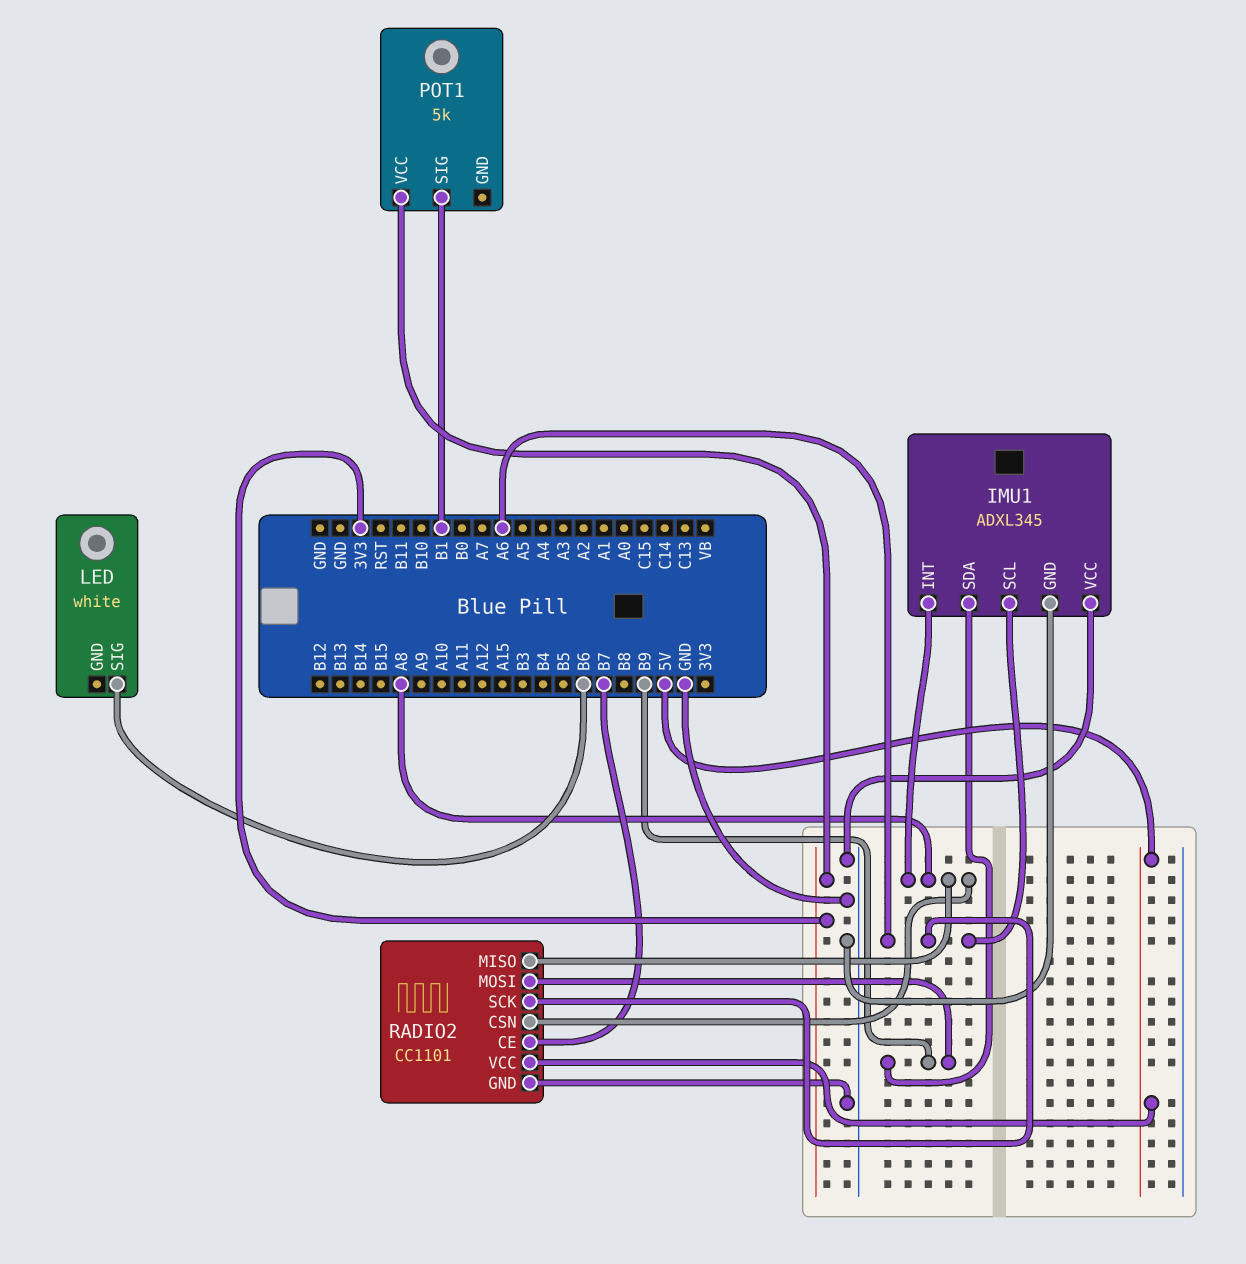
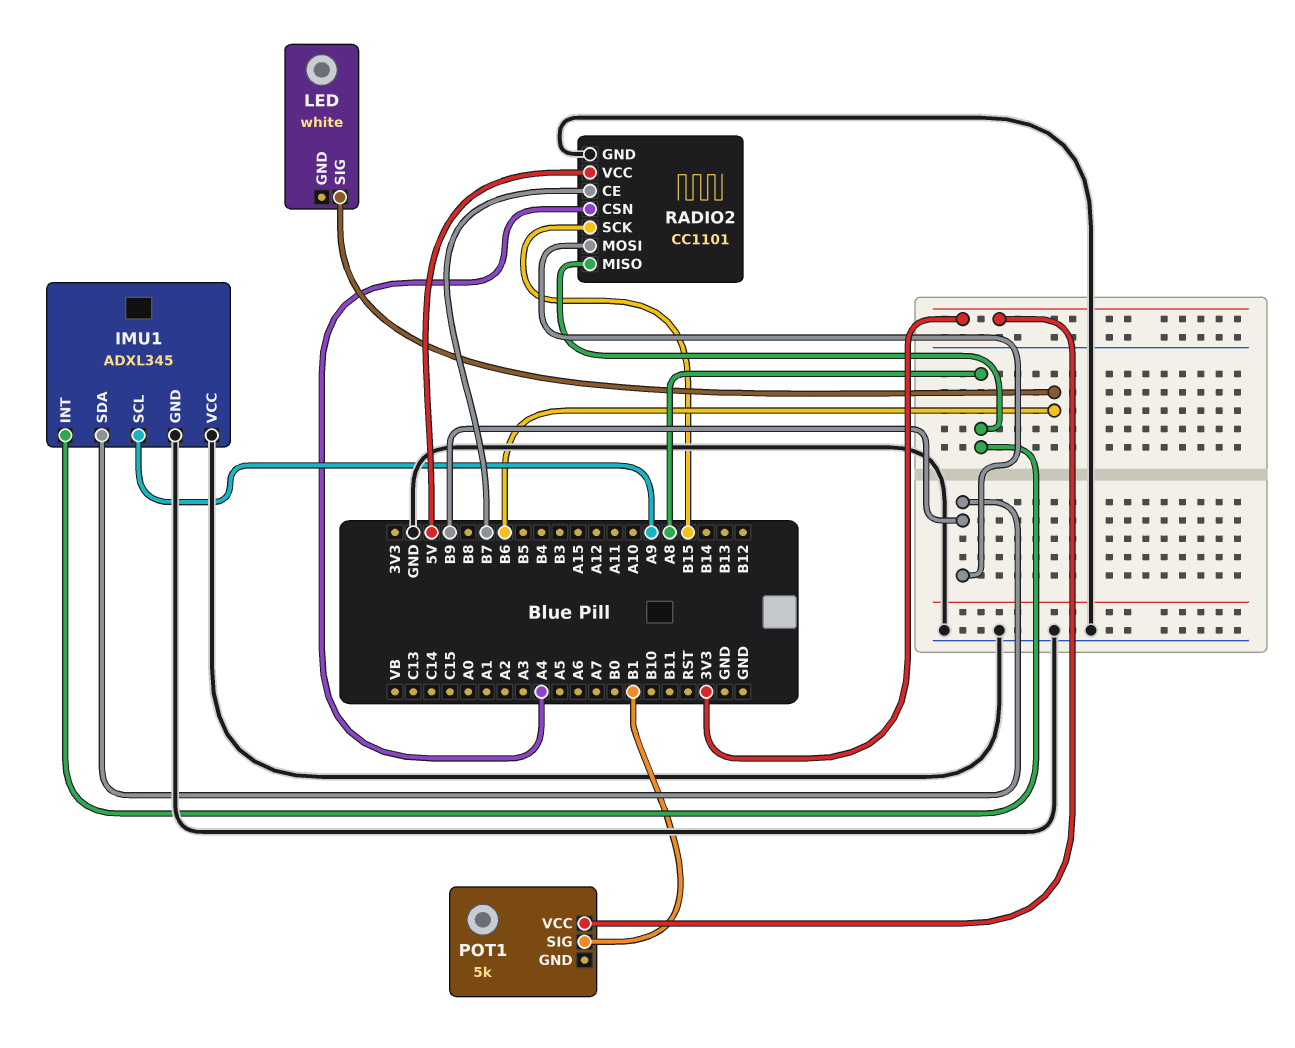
IMU1 pin SCL: A6 -> A9
RADIO2 pin CSN: A8 -> A4
RADIO2 pin SCK: A6 -> B15

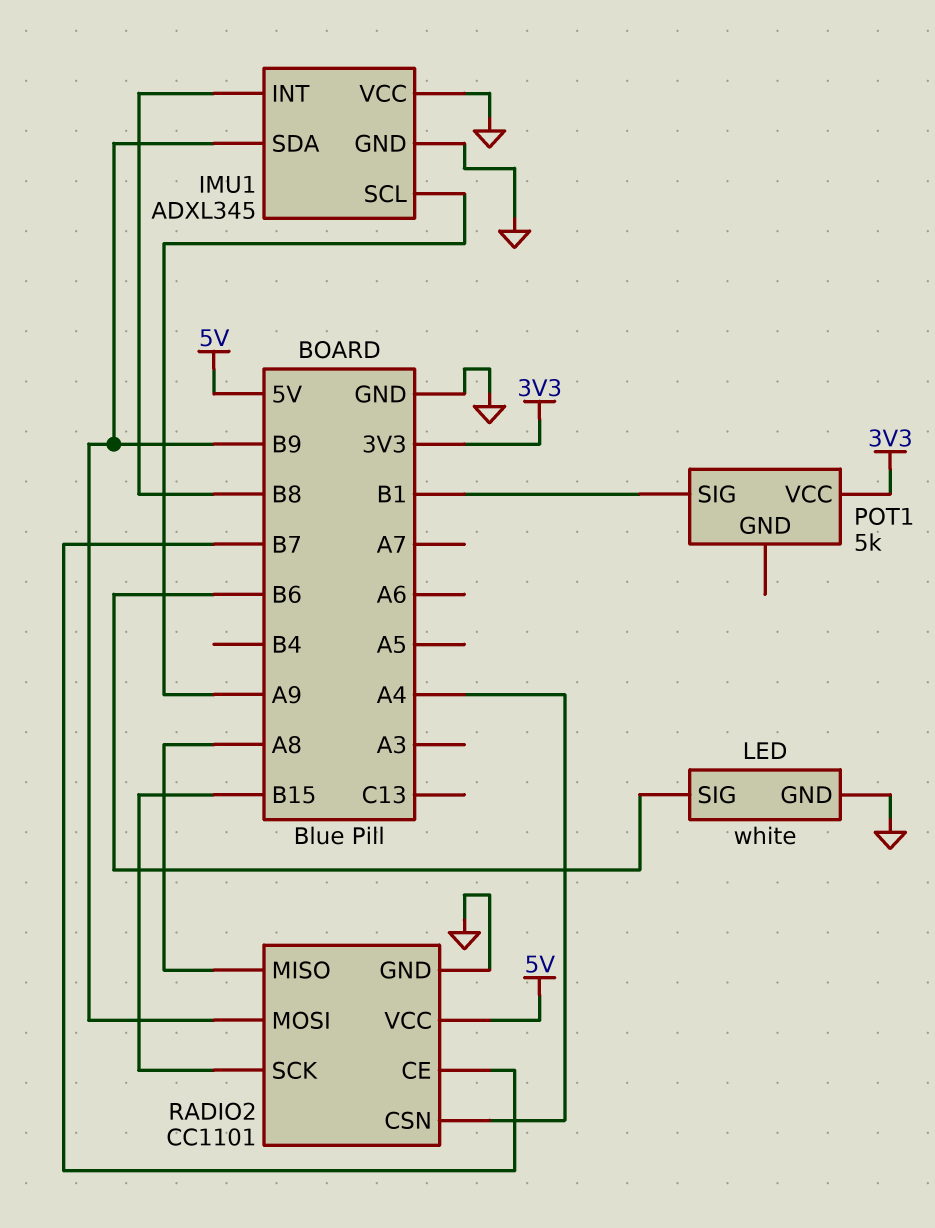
IMU1 pin INT: A8 -> B8
LED pin GND: none -> GND

